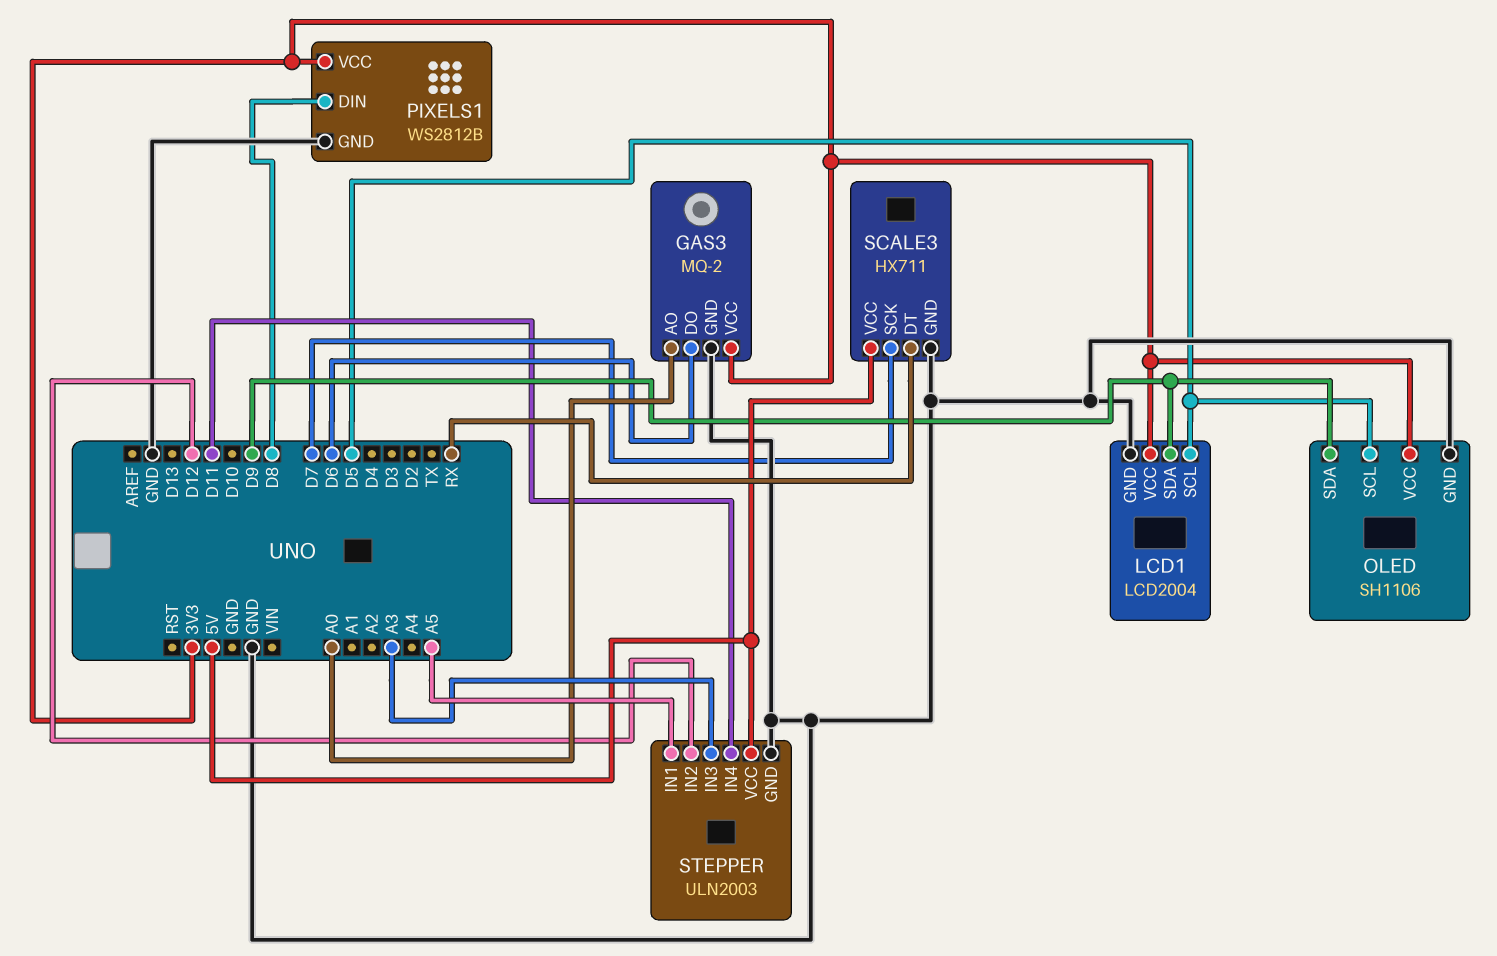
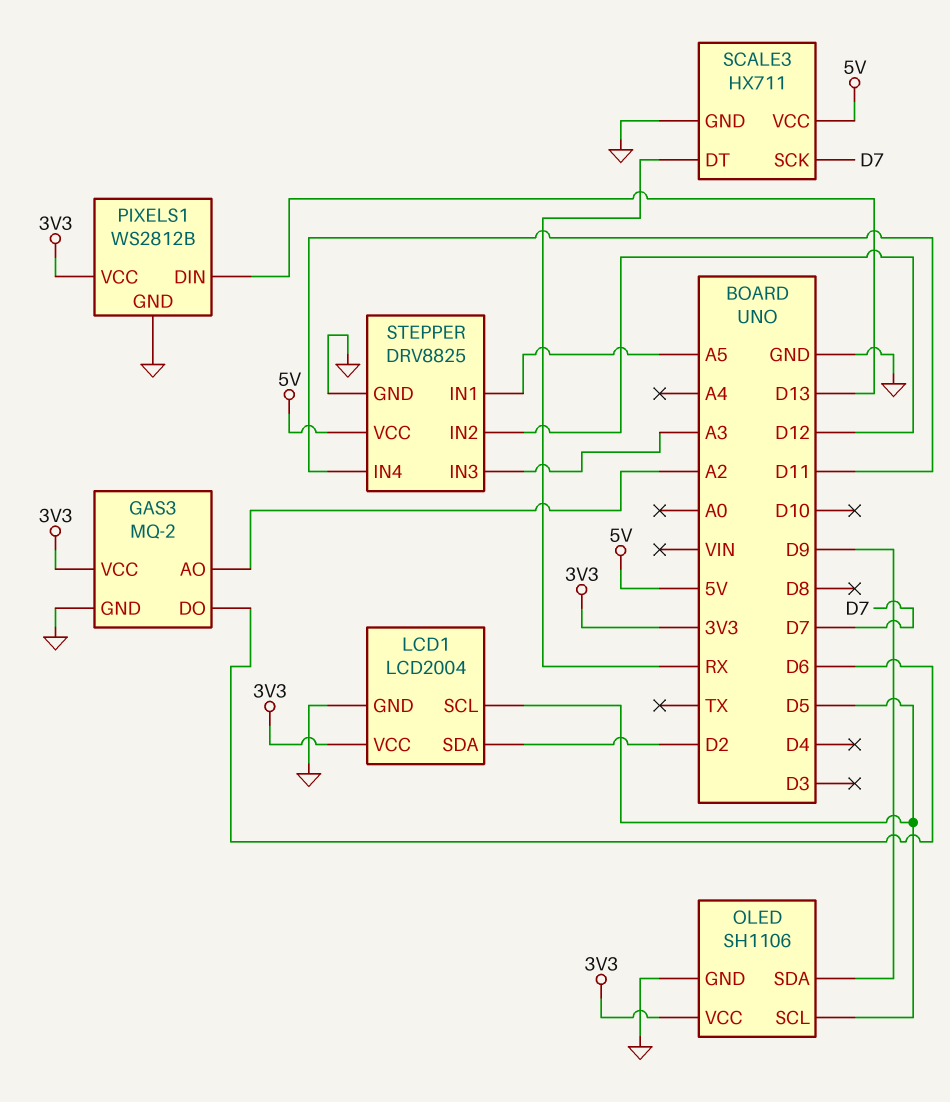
GAS3 pin AO: A0 -> A2
LCD1 pin SDA: D9 -> D2
PIXELS1 pin DIN: D8 -> D13
STEPPER: ULN2003 -> DRV8825

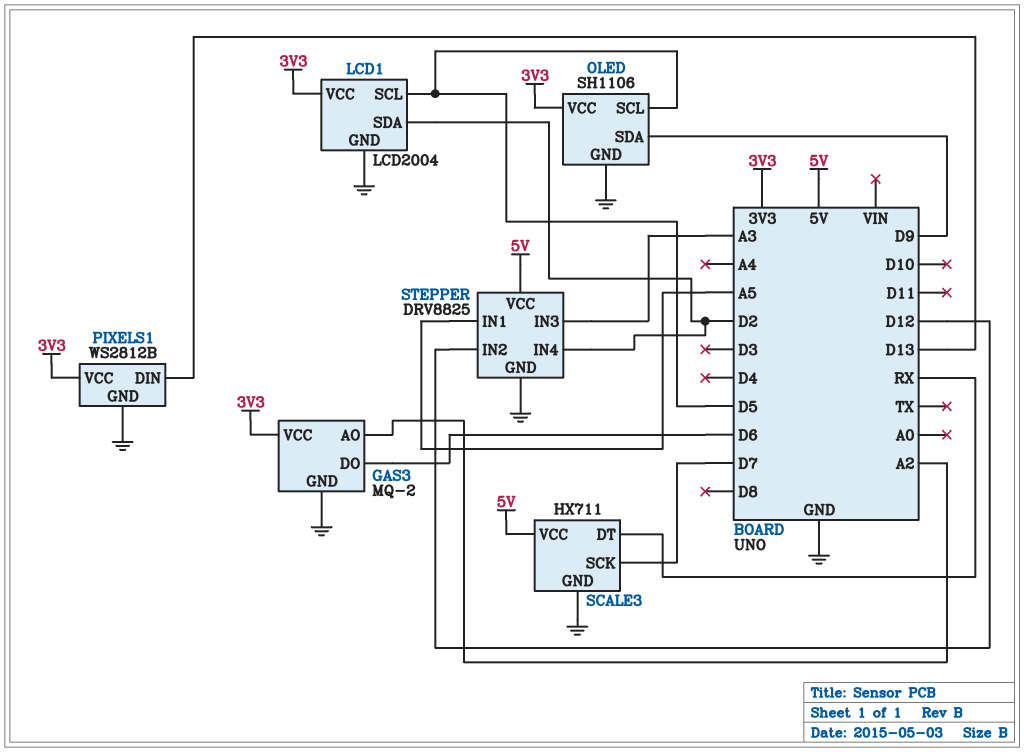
STEPPER pin IN4: D11 -> D2

